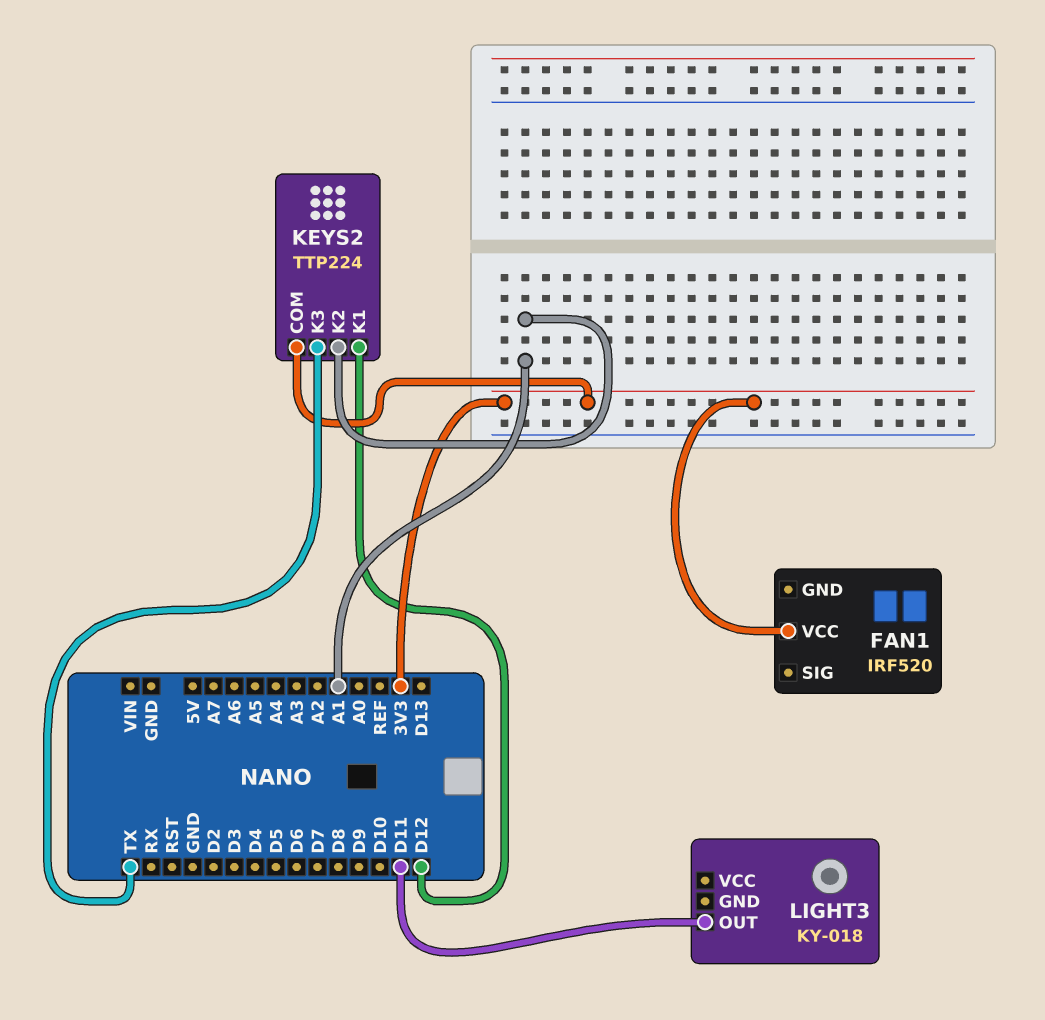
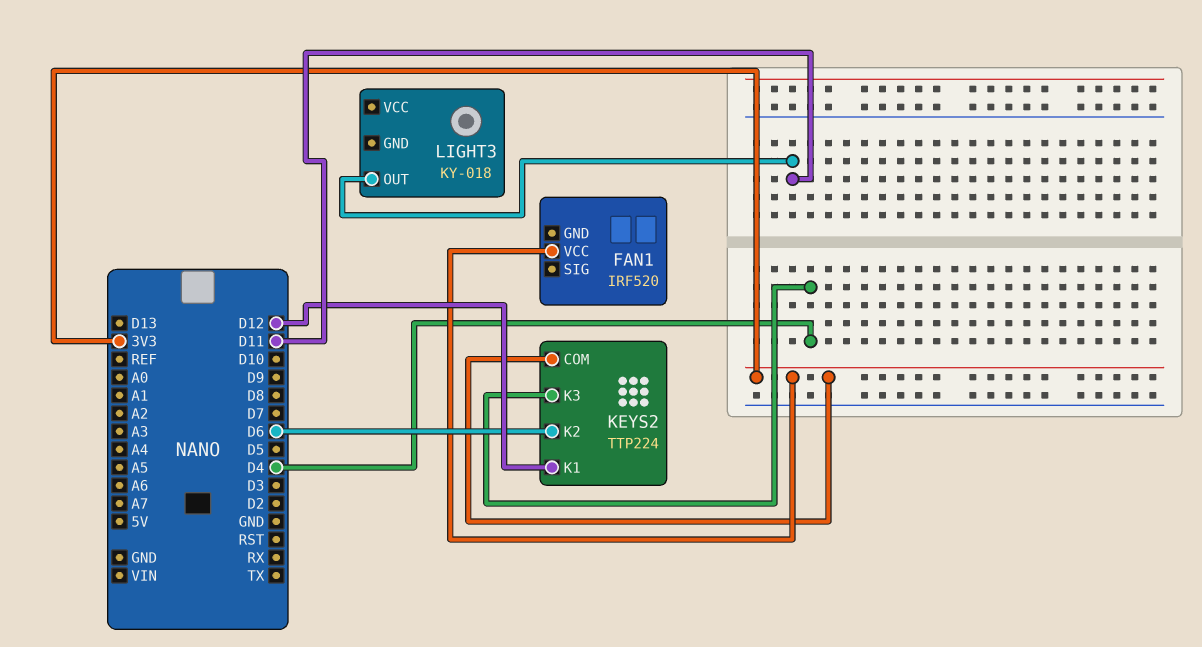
KEYS2 pin K2: A1 -> D6
KEYS2 pin K3: TX -> D4

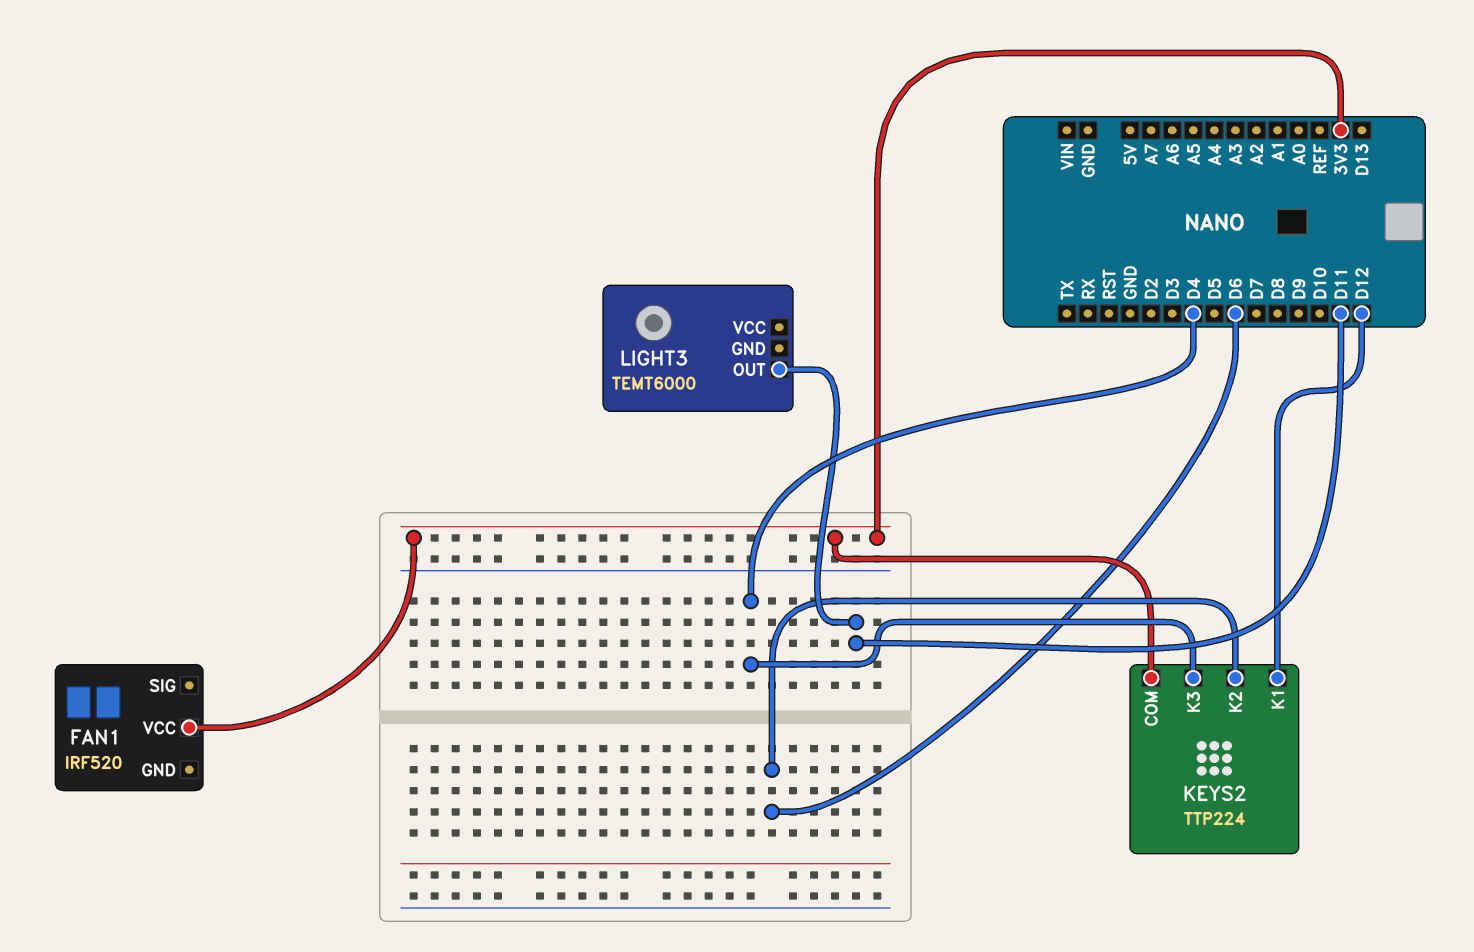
LIGHT3: KY-018 -> TEMT6000

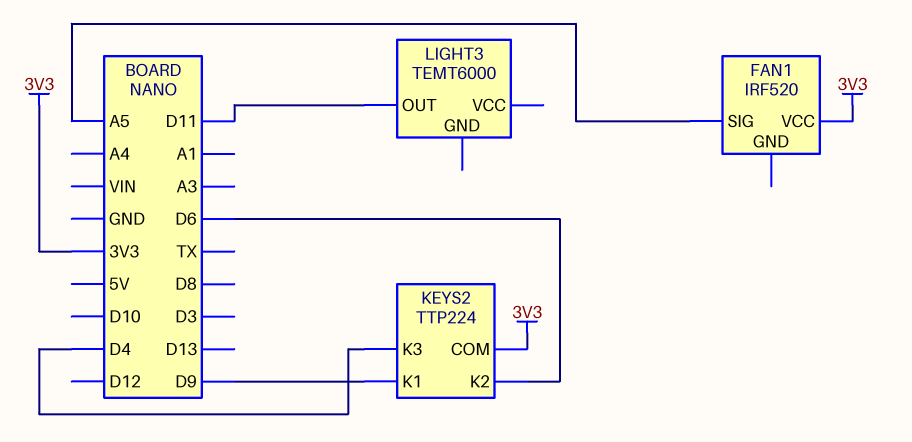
FAN1 pin SIG: none -> A5
KEYS2 pin K1: D12 -> D9

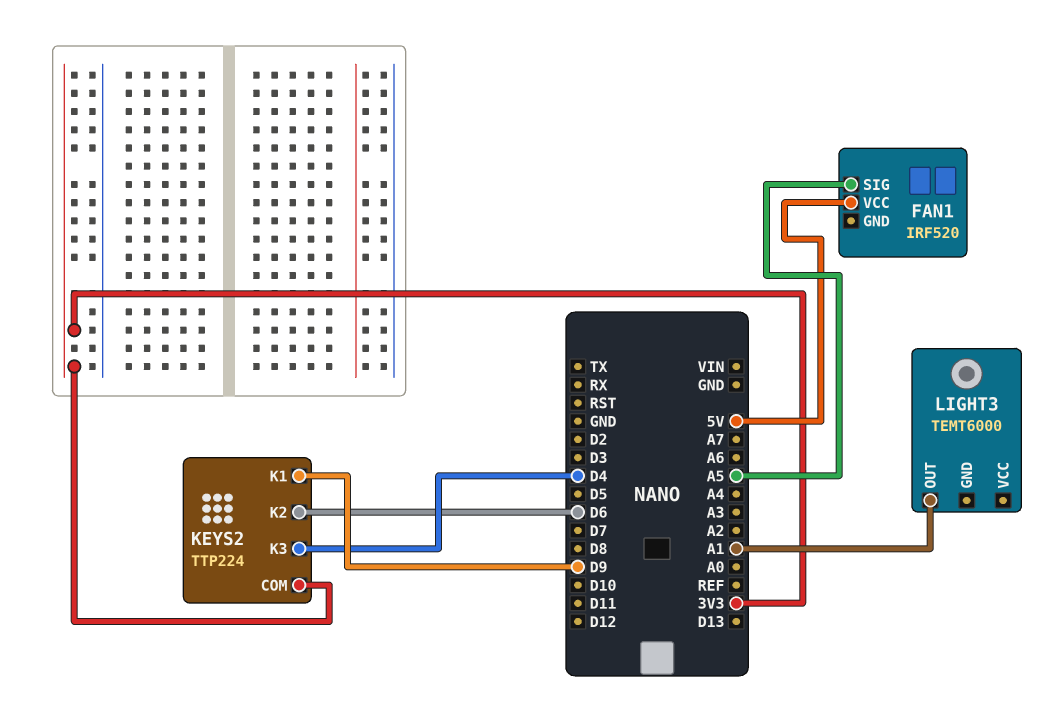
FAN1 pin VCC: 3V3 -> 5V
LIGHT3 pin OUT: D11 -> A1

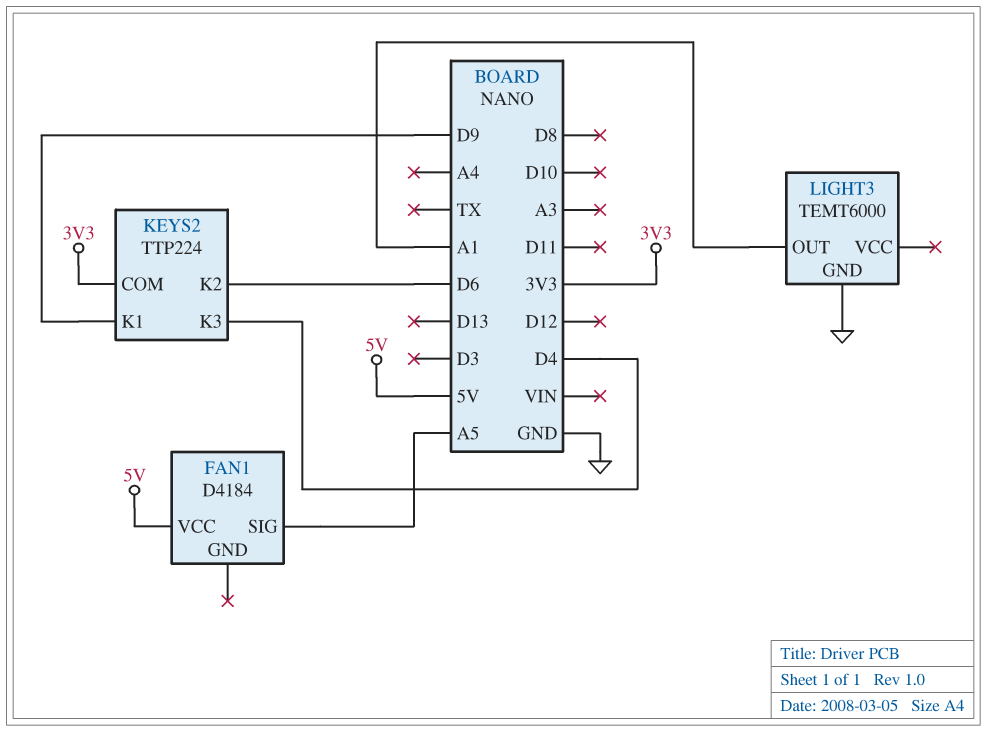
FAN1: IRF520 -> D4184
LIGHT3 pin GND: none -> GND

